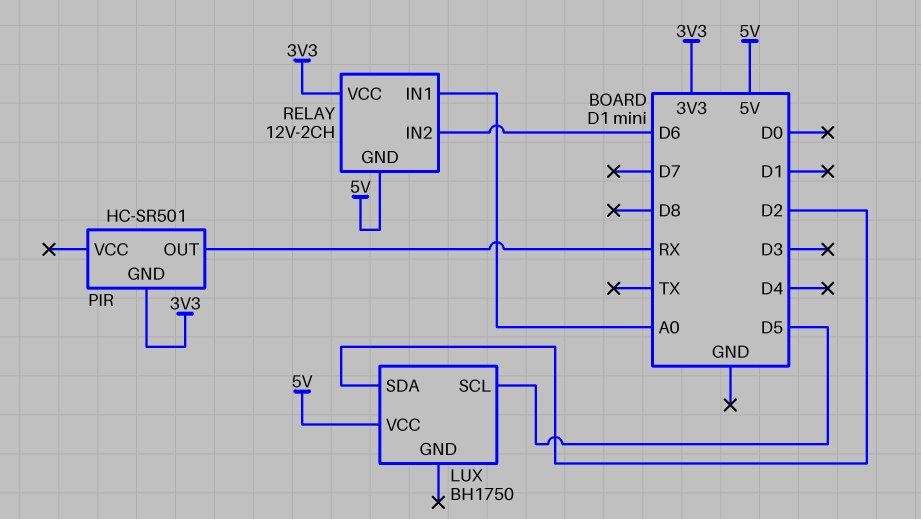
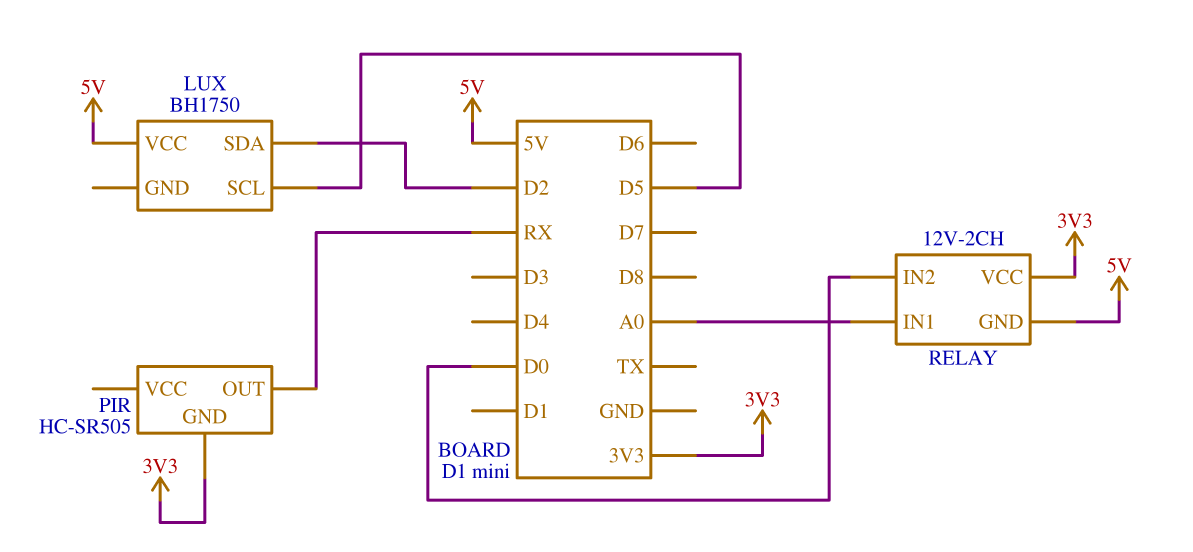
PIR: HC-SR501 -> HC-SR505
RELAY pin IN2: D6 -> D0

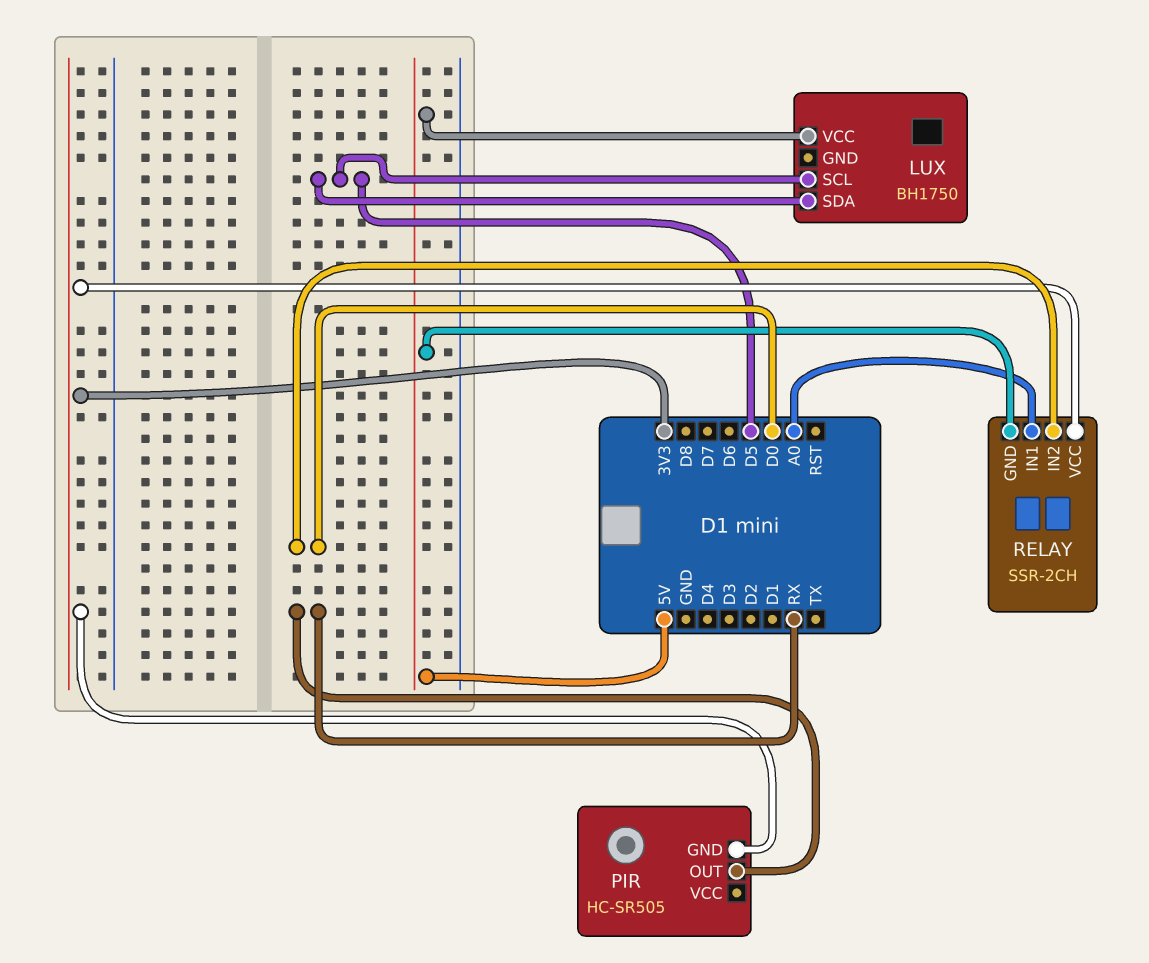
LUX pin SDA: D2 -> D5
RELAY: 12V-2CH -> SSR-2CH

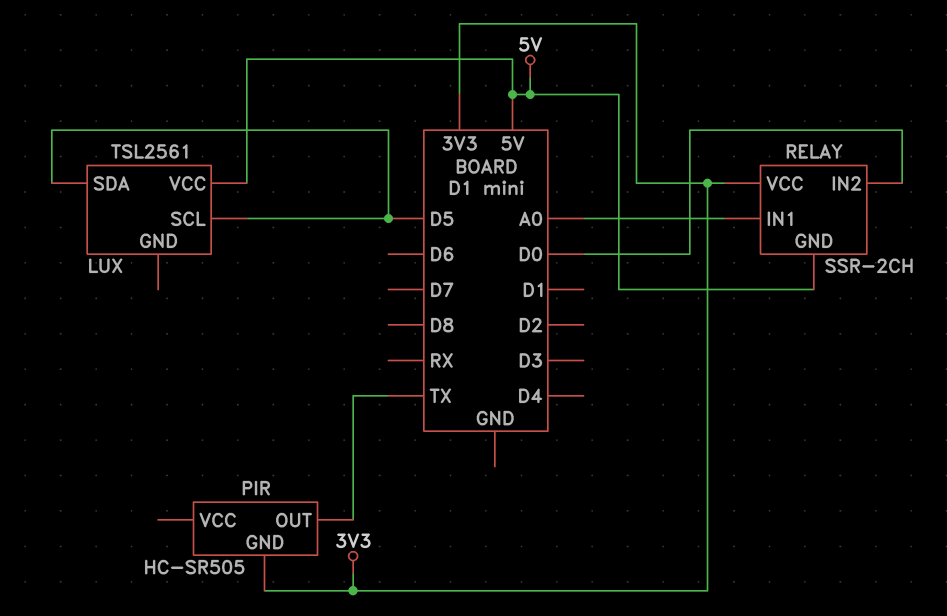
LUX: BH1750 -> TSL2561
PIR pin OUT: RX -> TX

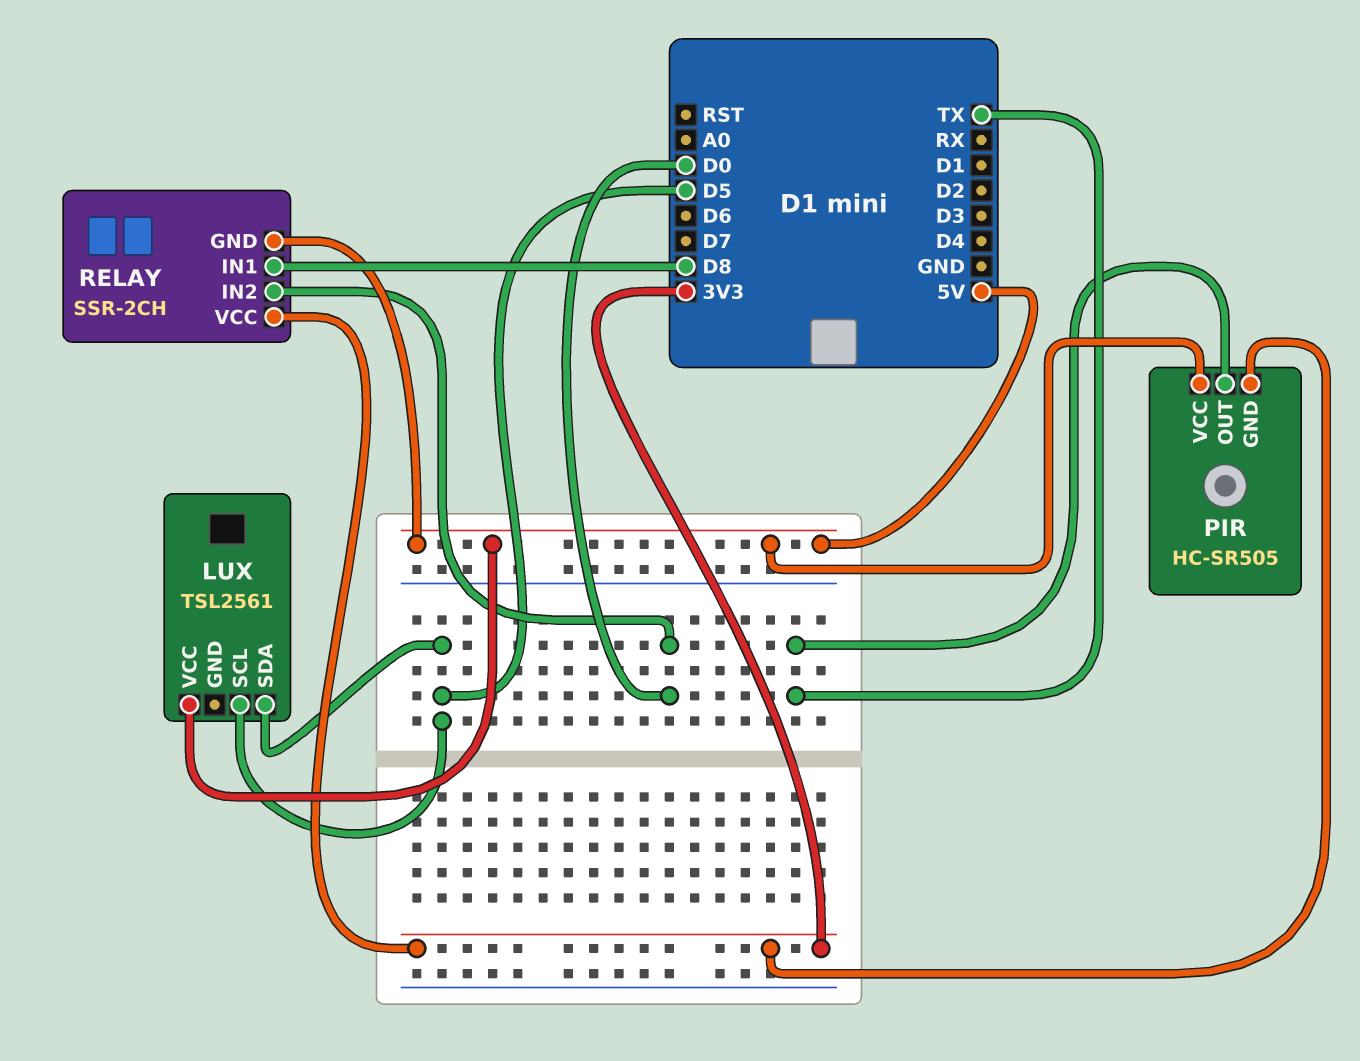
PIR pin VCC: none -> 5V
RELAY pin IN1: A0 -> D8

